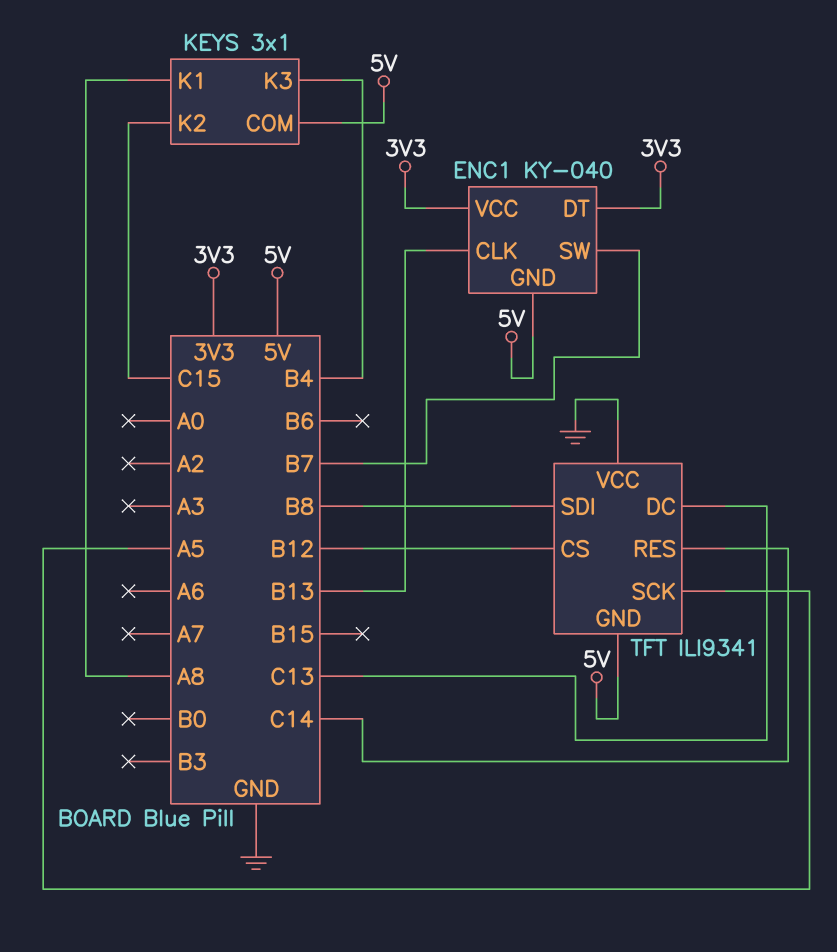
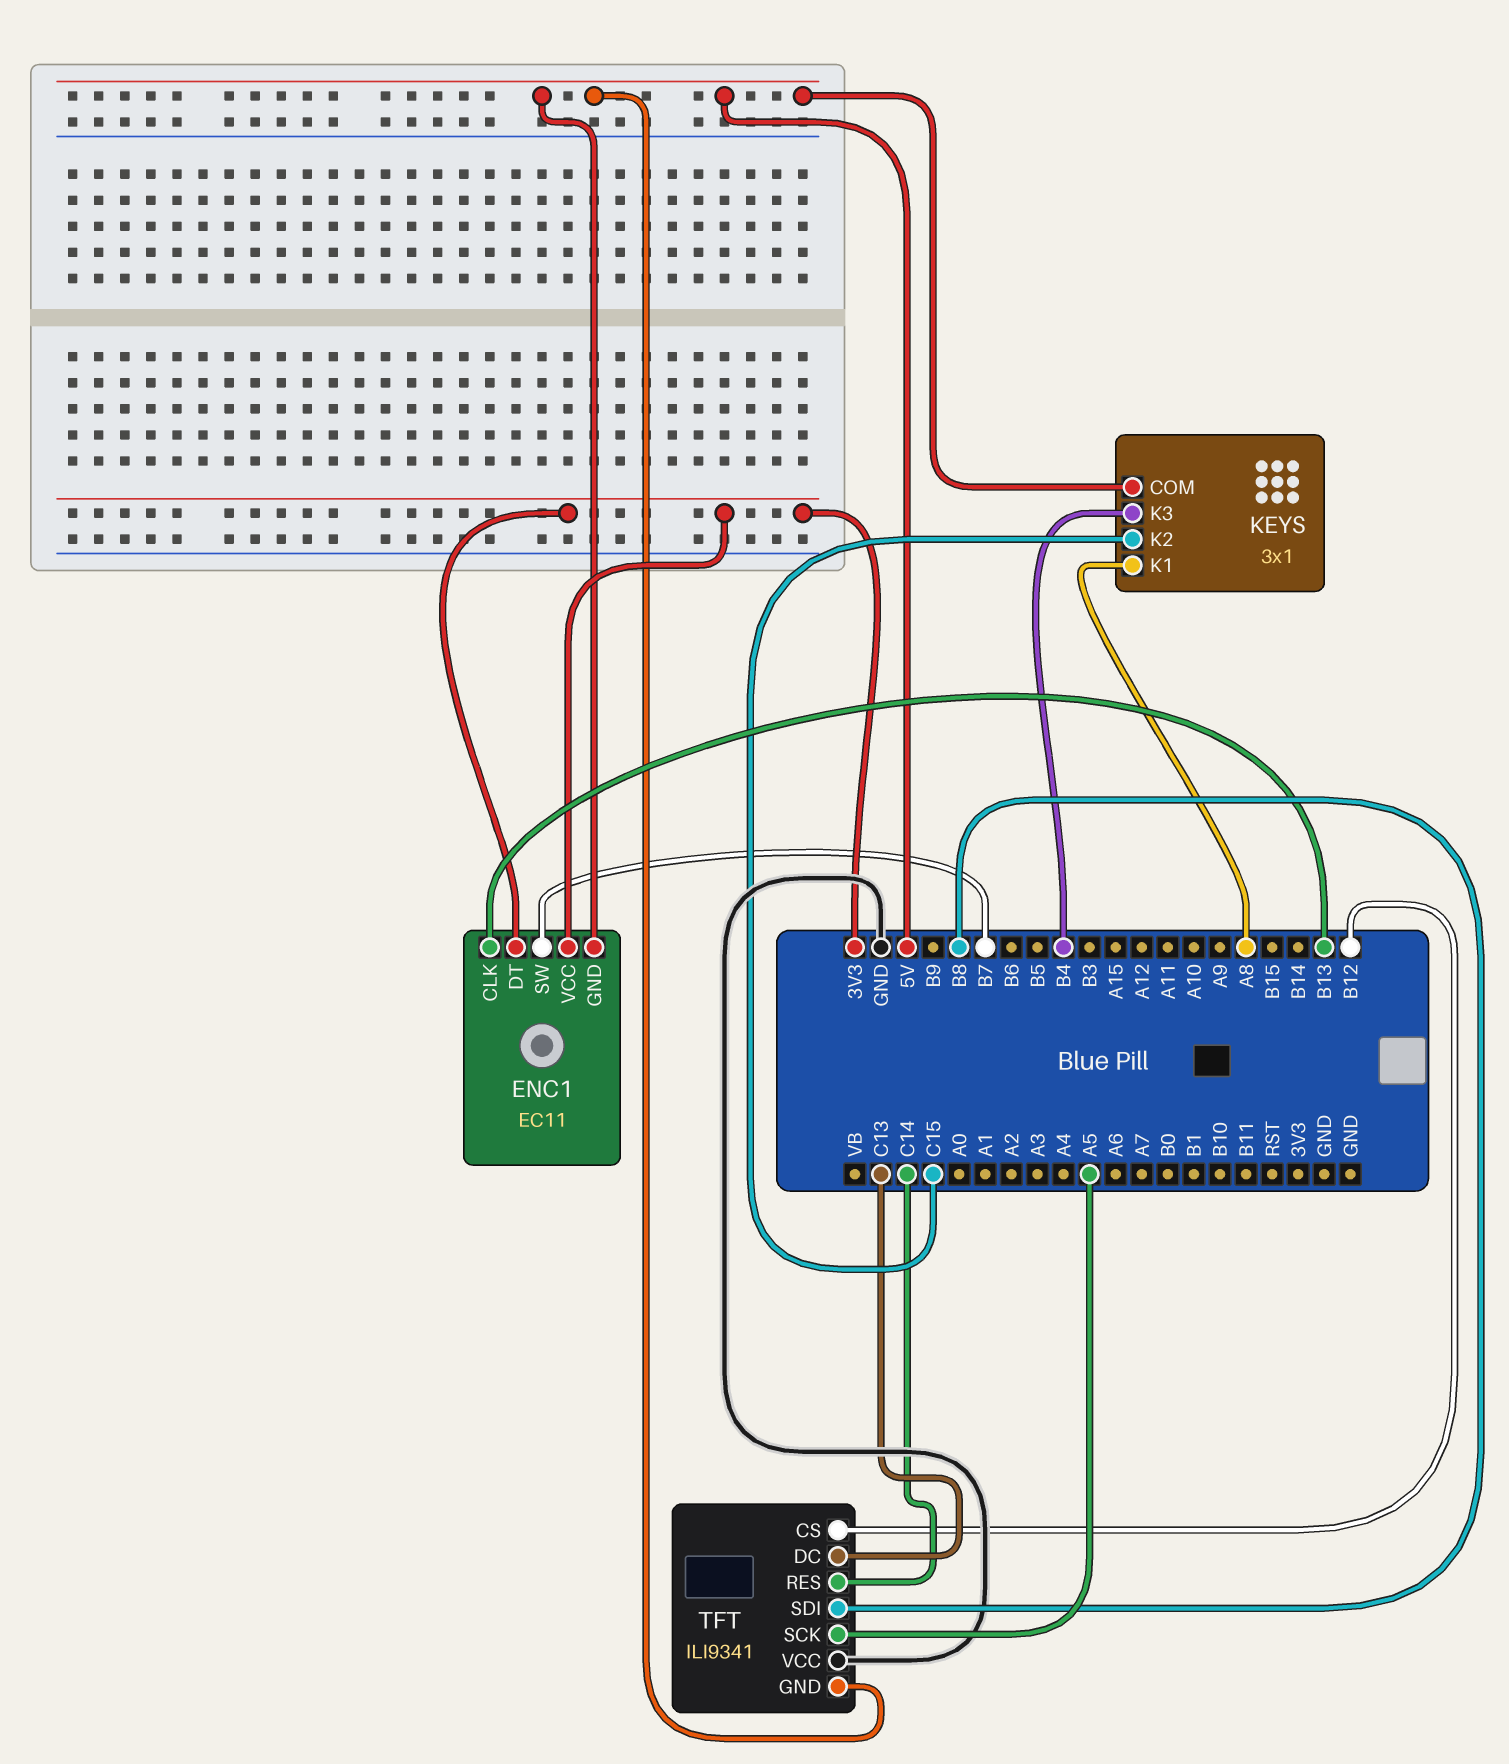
ENC1: KY-040 -> EC11

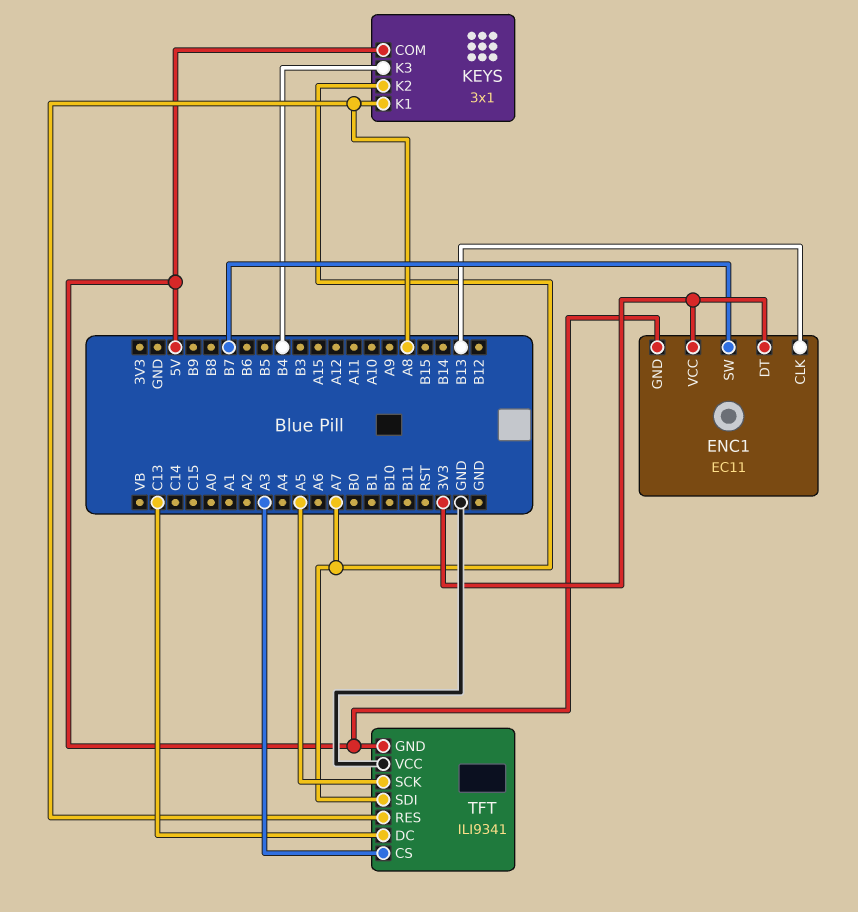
KEYS pin K2: C15 -> A7
TFT pin CS: B12 -> A3
TFT pin RES: C14 -> A8
TFT pin SDI: B8 -> A7

